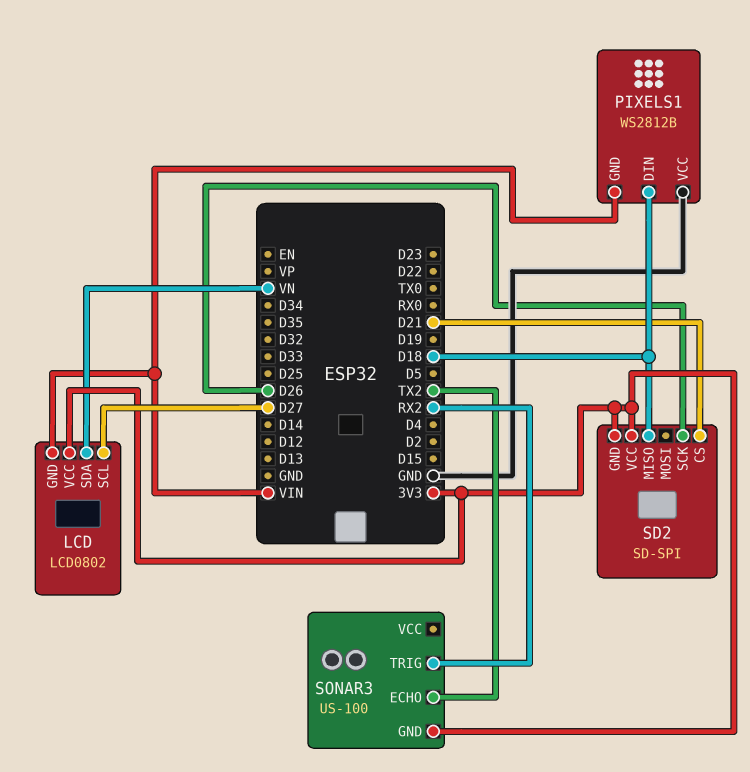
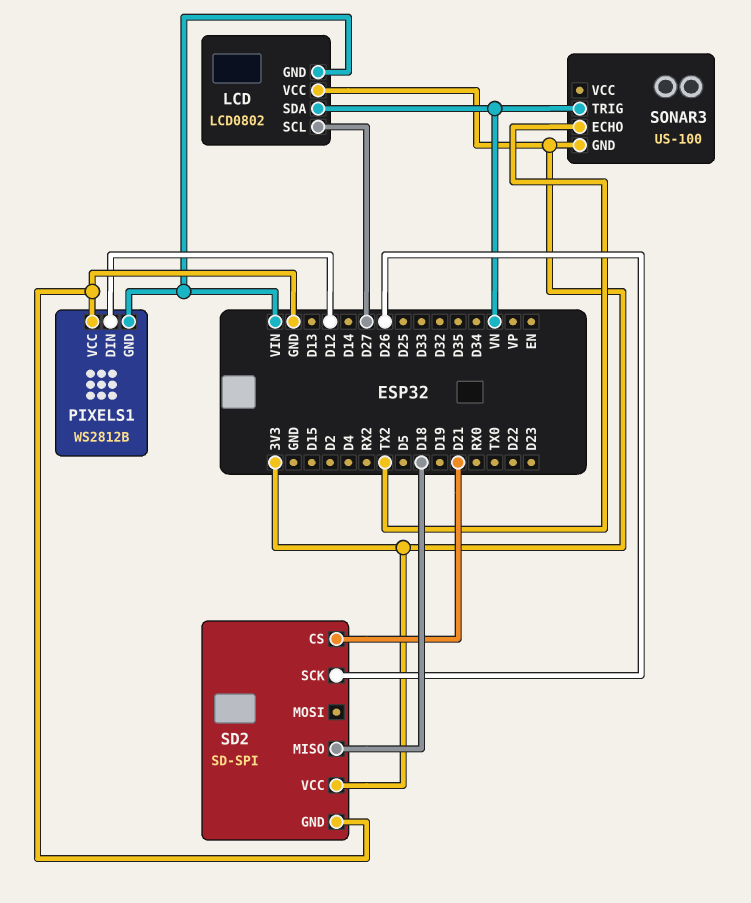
PIXELS1 pin DIN: D18 -> D12
SD2 pin GND: 3V3 -> GND
SONAR3 pin TRIG: RX2 -> VN

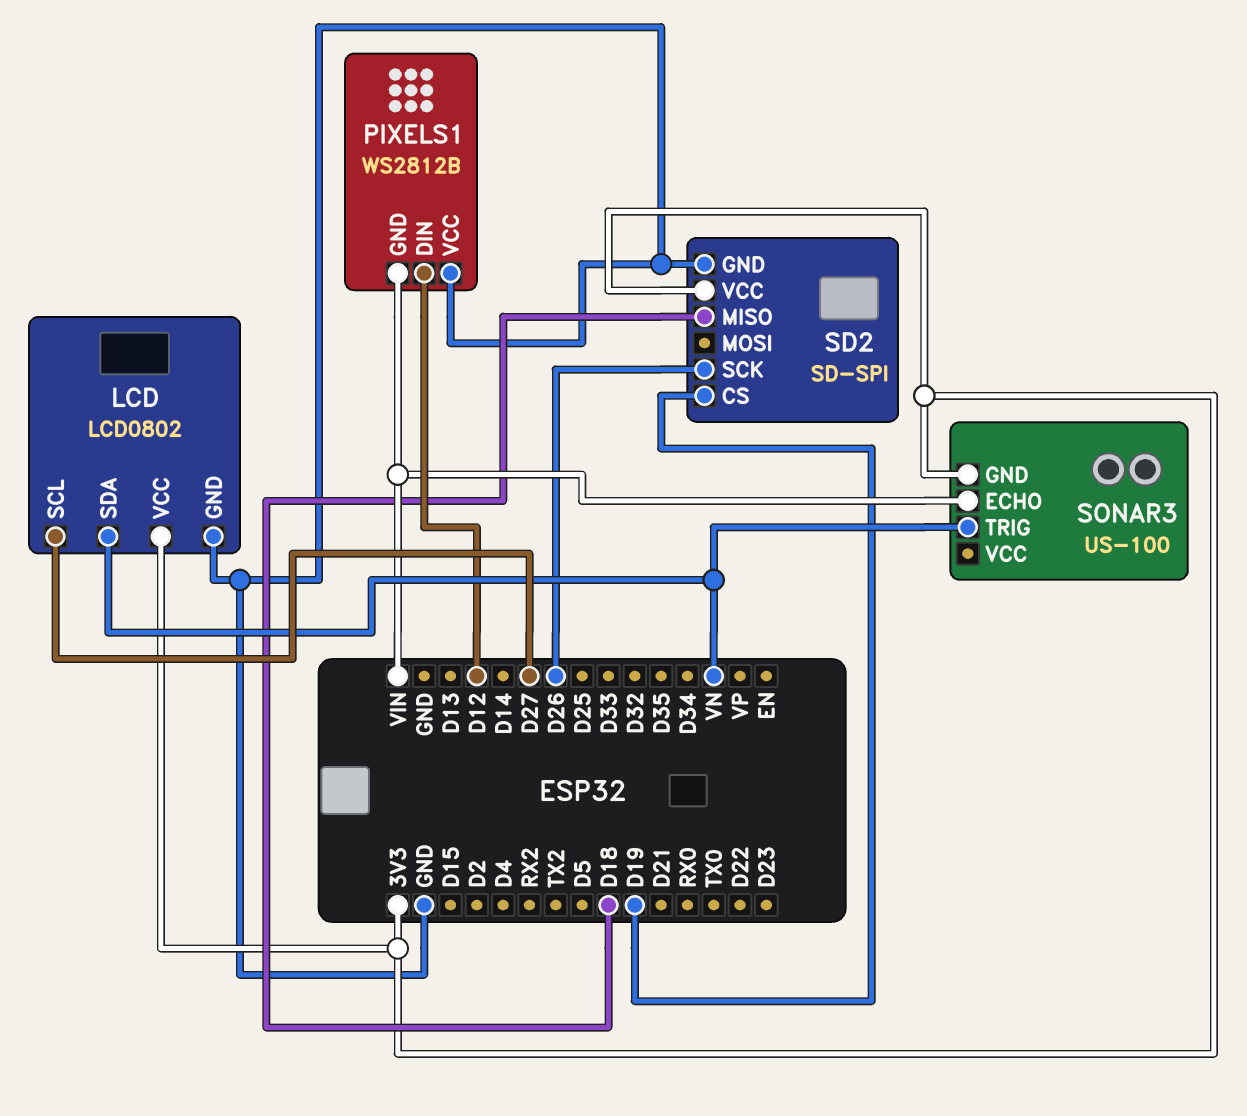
LCD pin GND: VIN -> GND
SD2 pin CS: D21 -> D19
SONAR3 pin ECHO: TX2 -> VIN

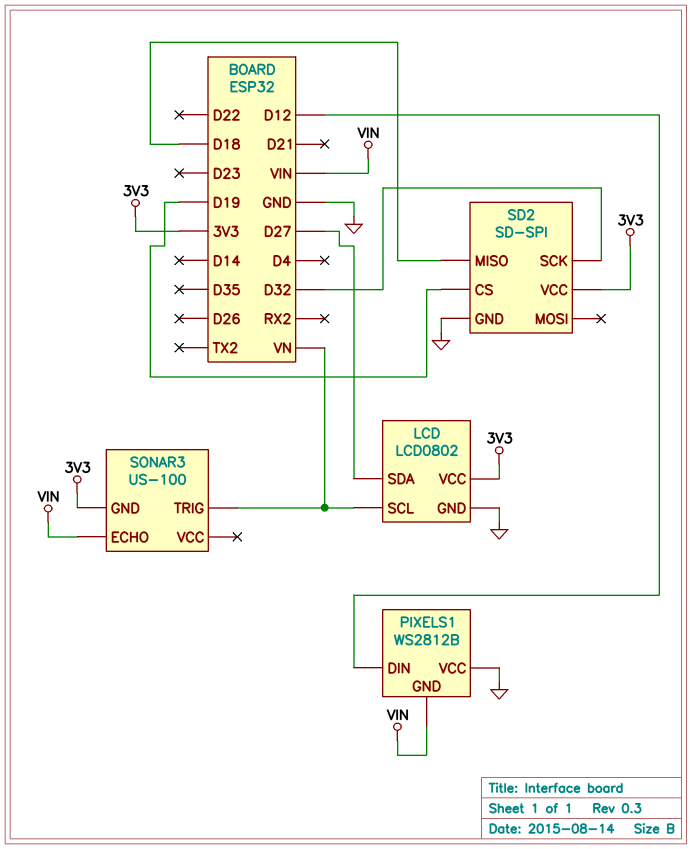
LCD pin SCL: D27 -> VN
LCD pin SDA: VN -> D27
SD2 pin SCK: D26 -> D32

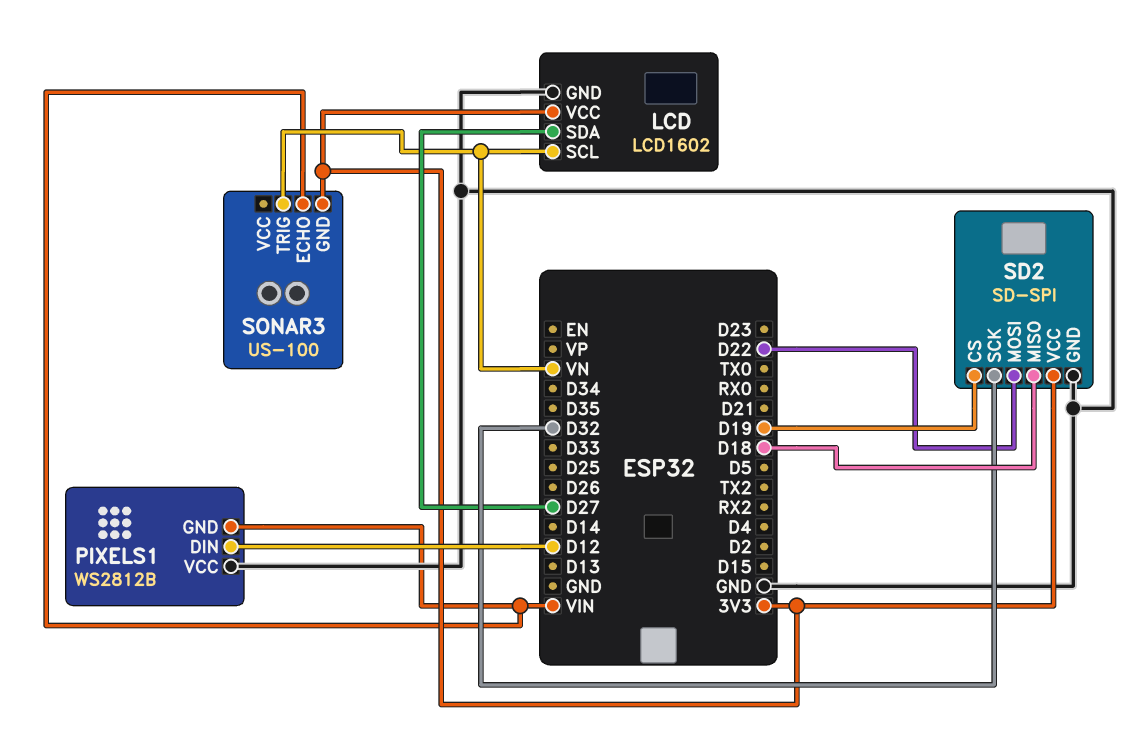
LCD: LCD0802 -> LCD1602
SD2 pin MOSI: none -> D22

